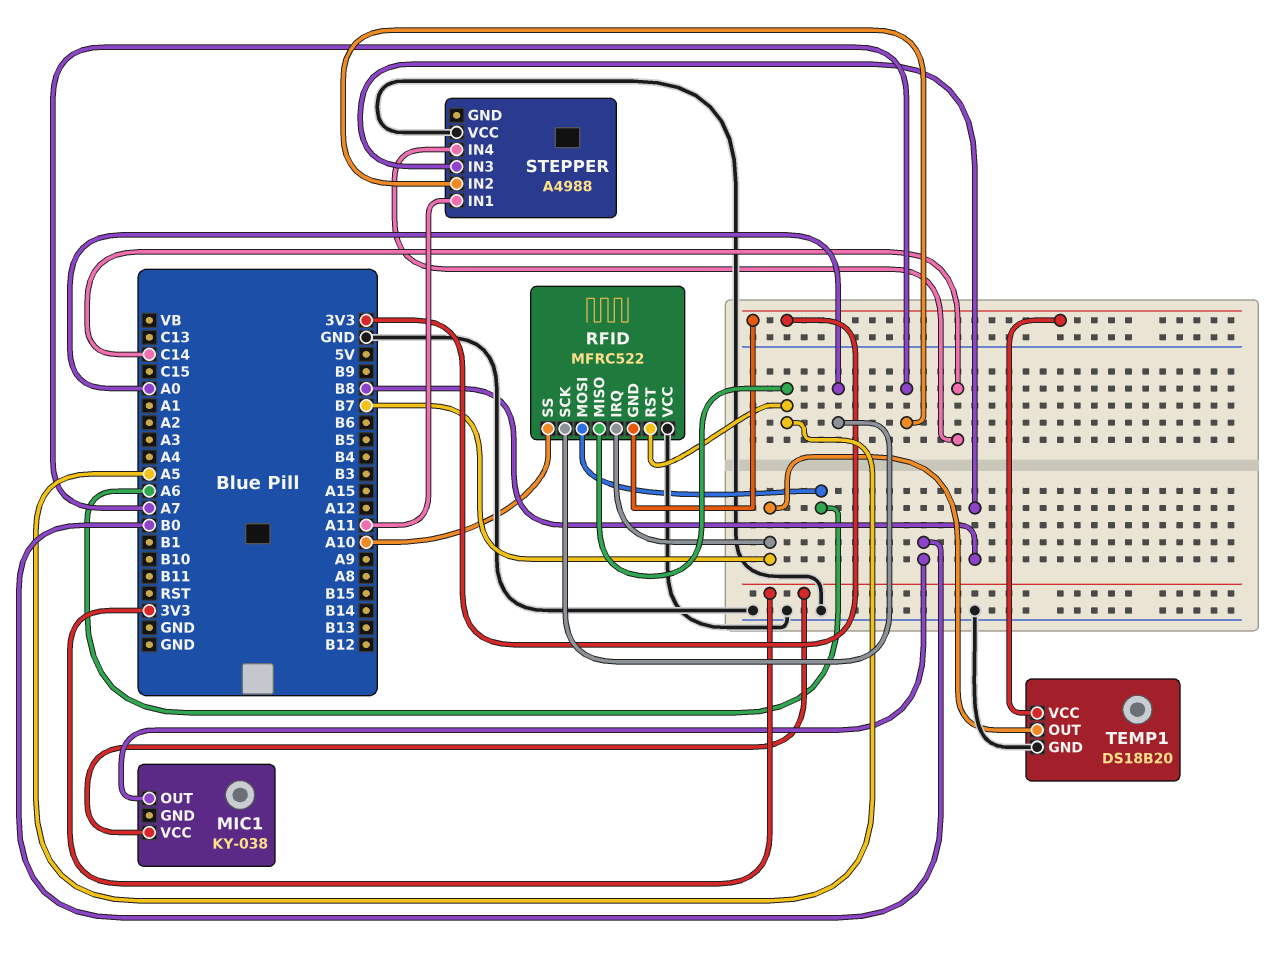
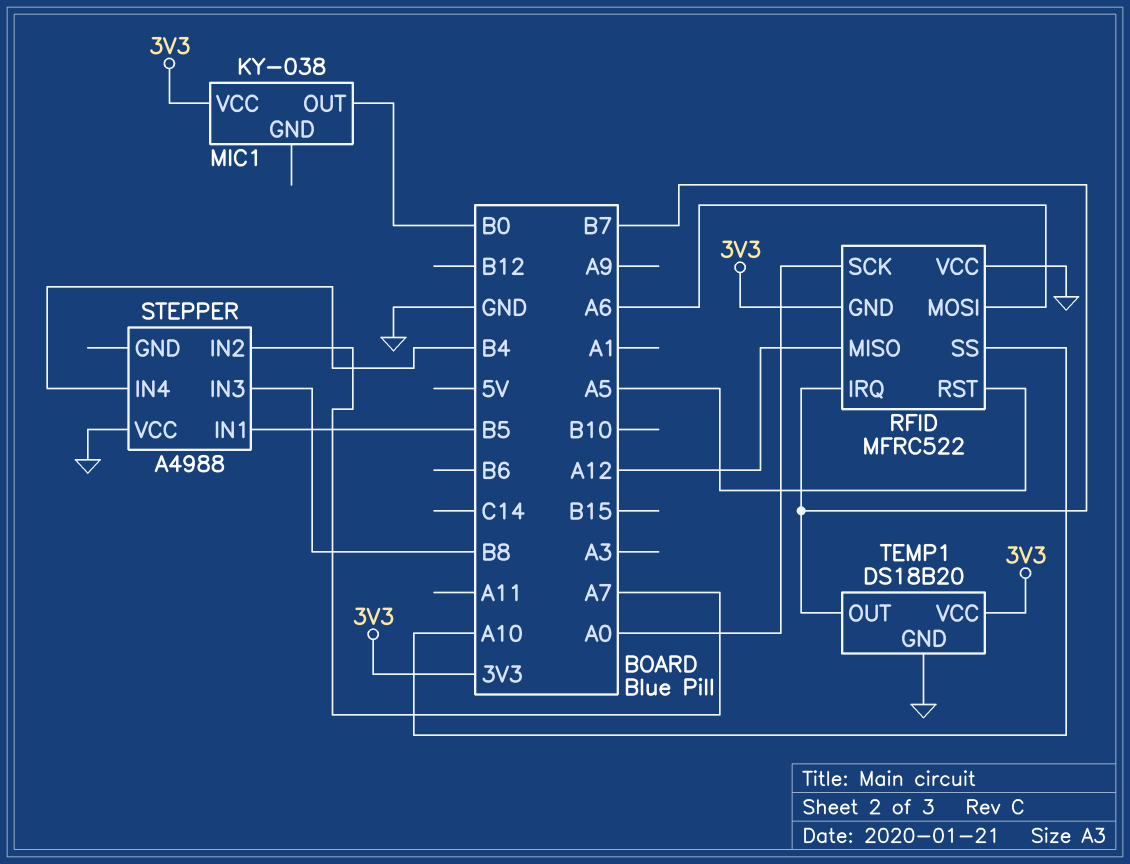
RFID pin MISO: A5 -> A12
STEPPER pin IN1: A11 -> B5
STEPPER pin IN4: C14 -> B4

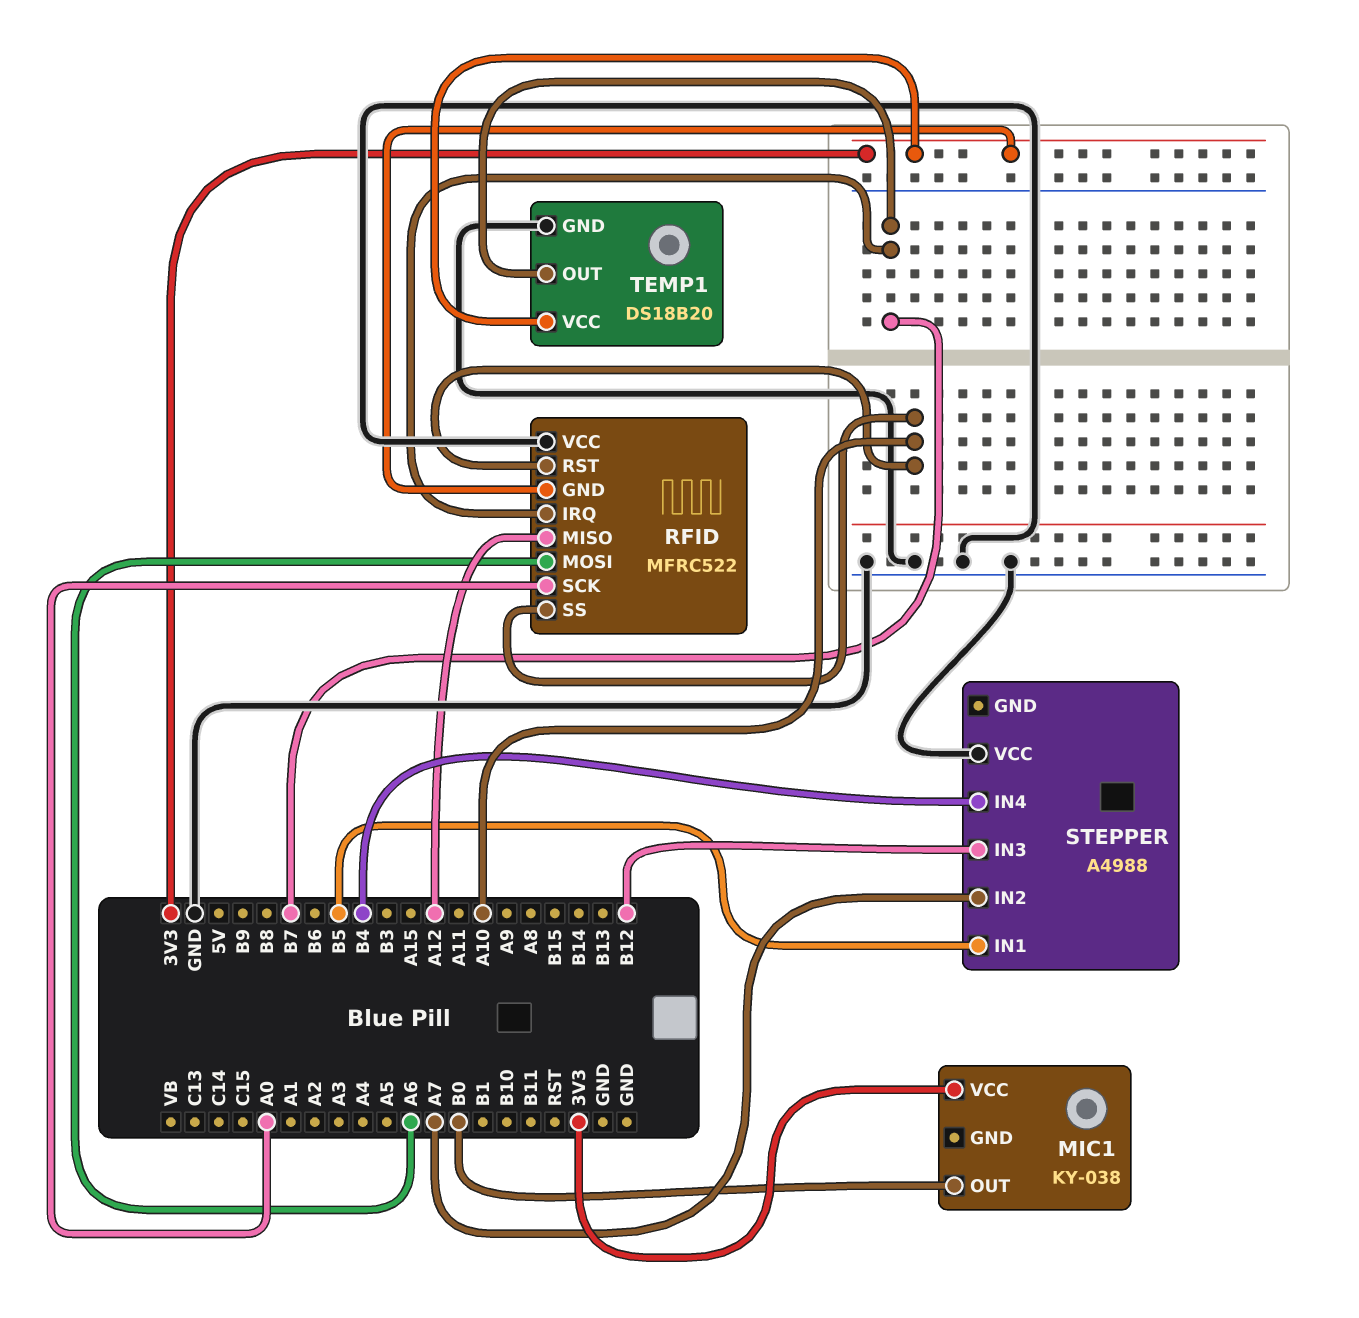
RFID pin RST: A5 -> A10
STEPPER pin IN3: B8 -> B12

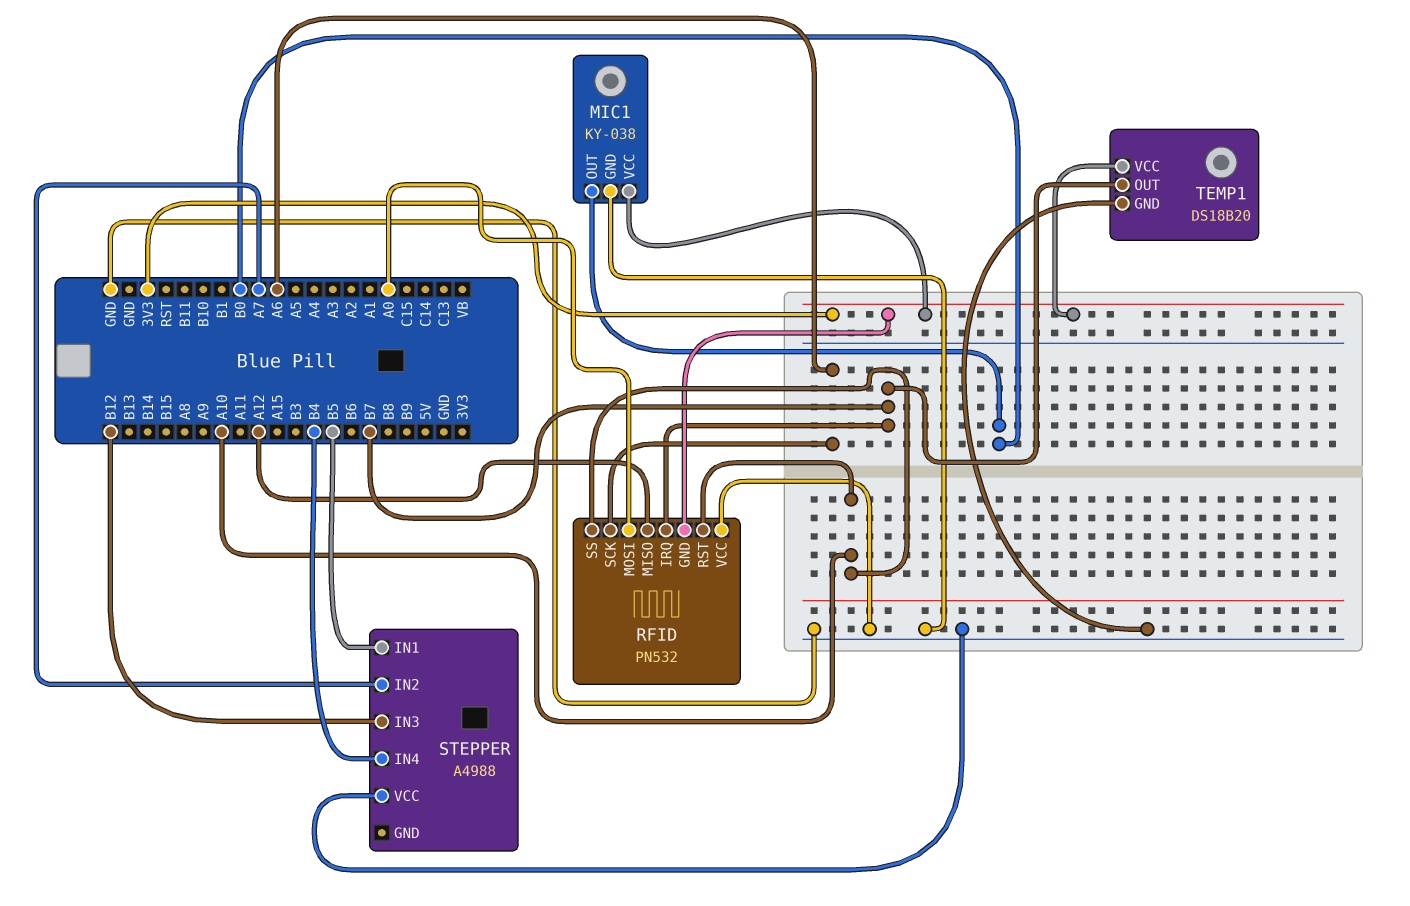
MIC1 pin GND: none -> GND
RFID: MFRC522 -> PN532
RFID pin MOSI: A6 -> A0
RFID pin SCK: A0 -> A6

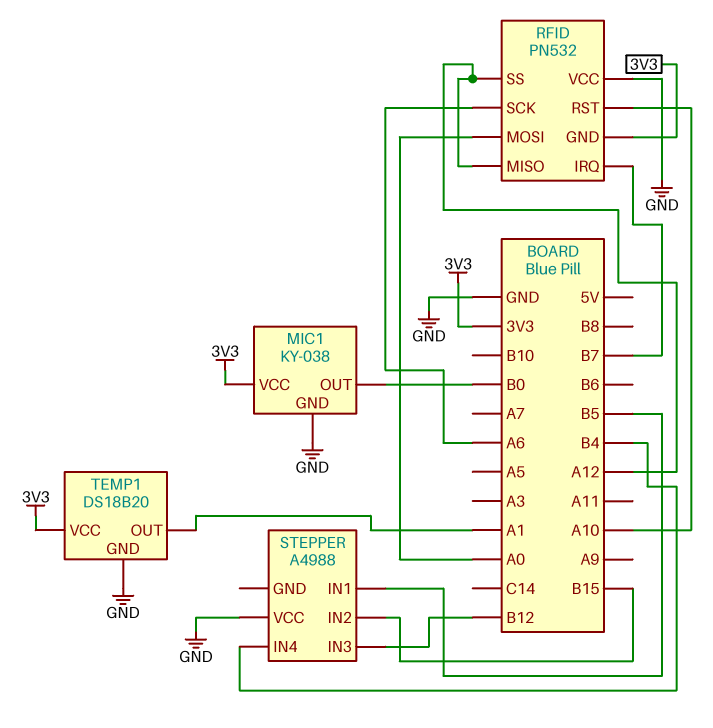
RFID pin SS: A10 -> A12
STEPPER pin IN2: A7 -> B15
TEMP1 pin OUT: B7 -> A1

